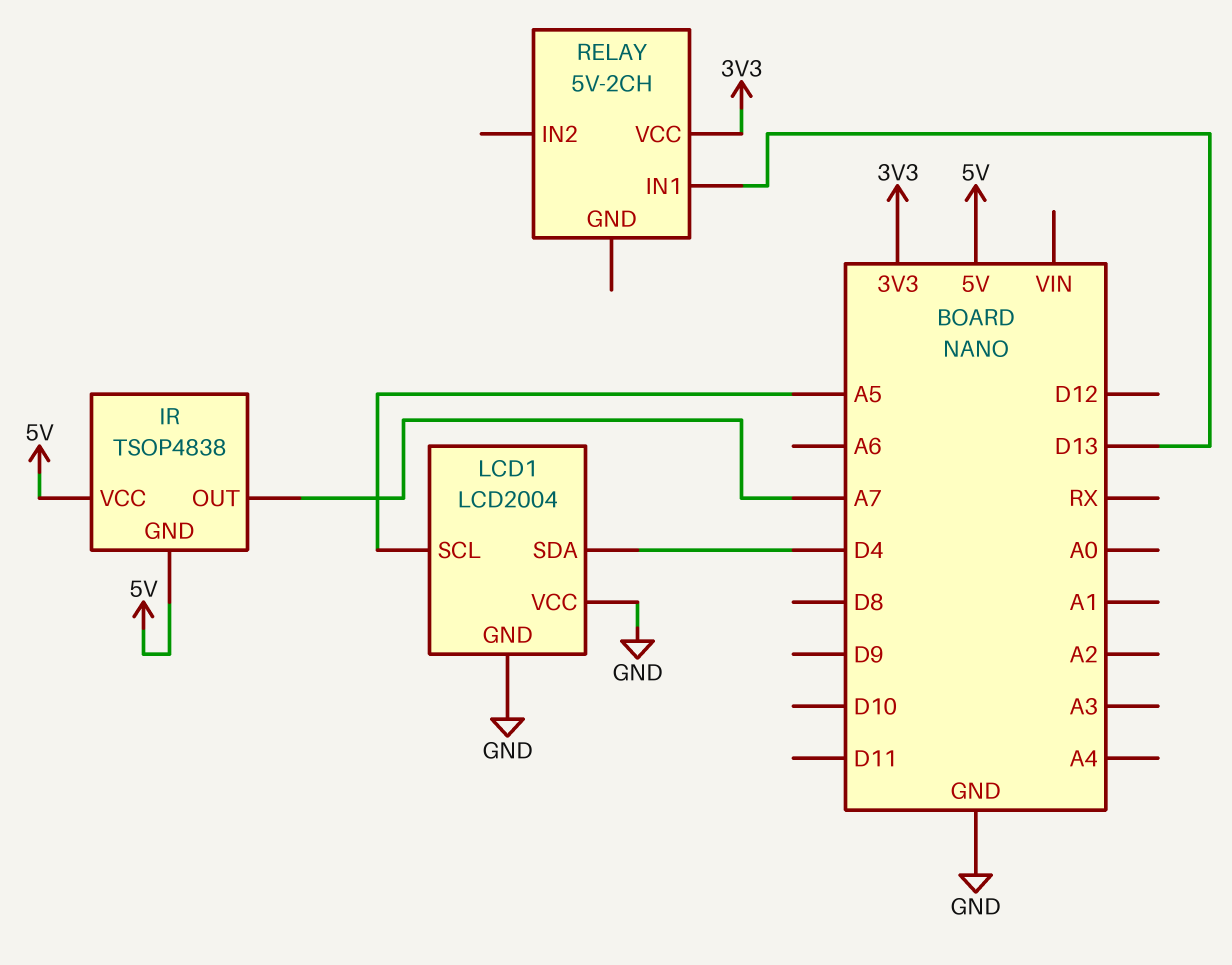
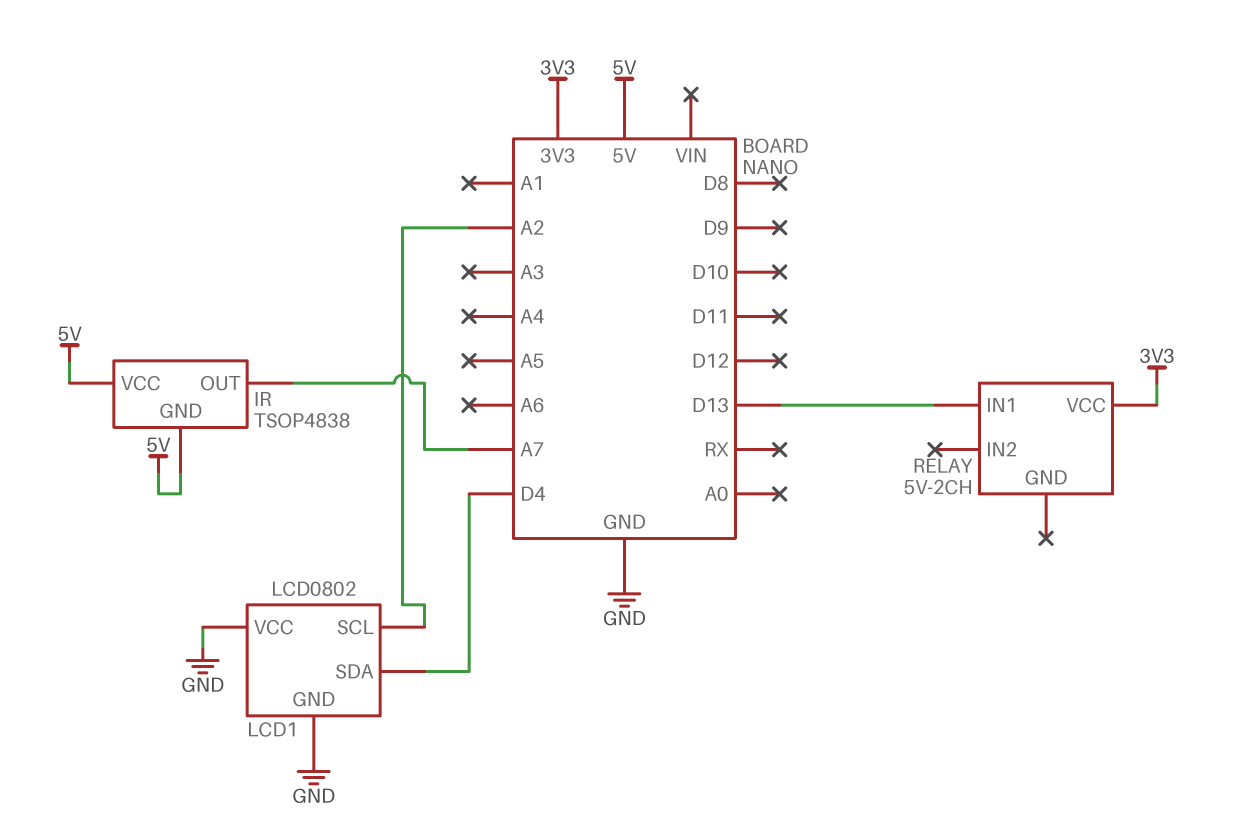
LCD1: LCD2004 -> LCD0802
LCD1 pin SCL: A5 -> A2

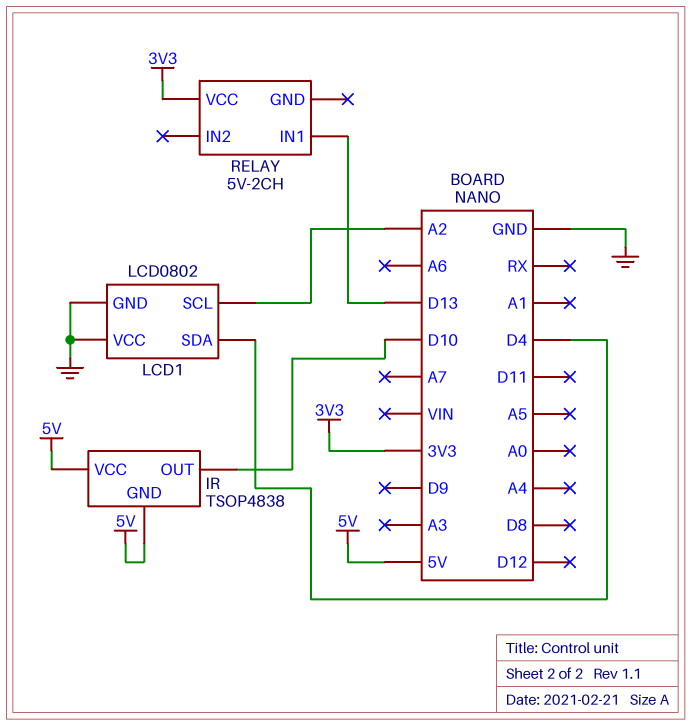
IR pin OUT: A7 -> D10

